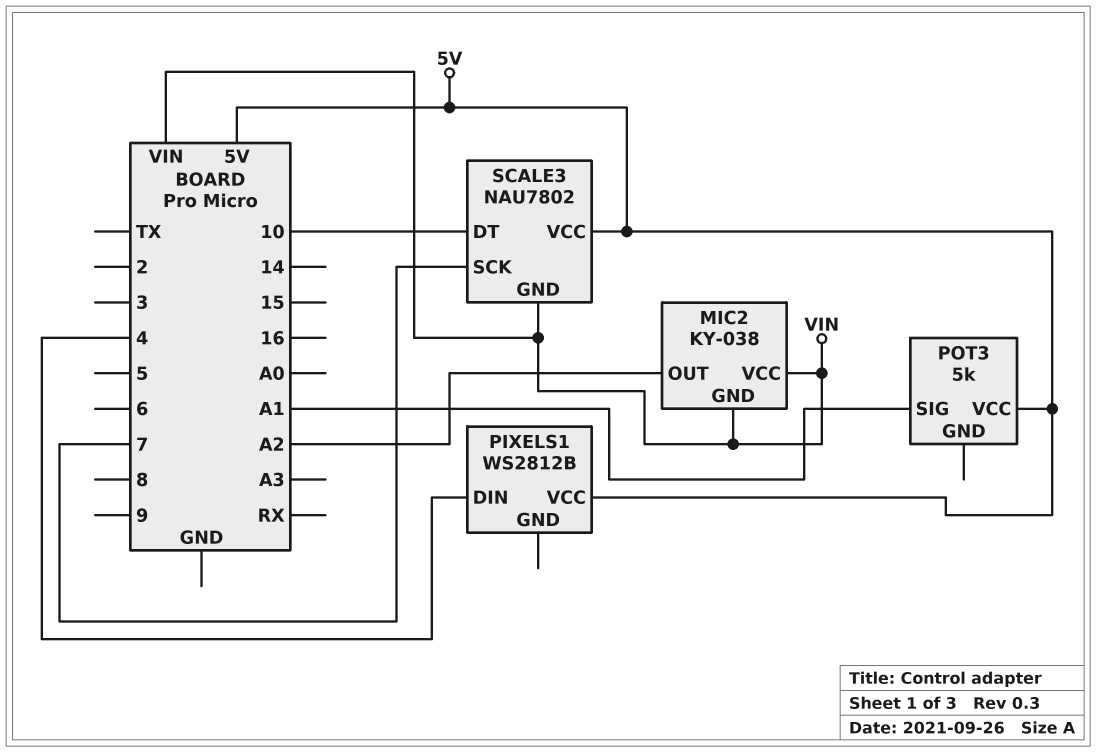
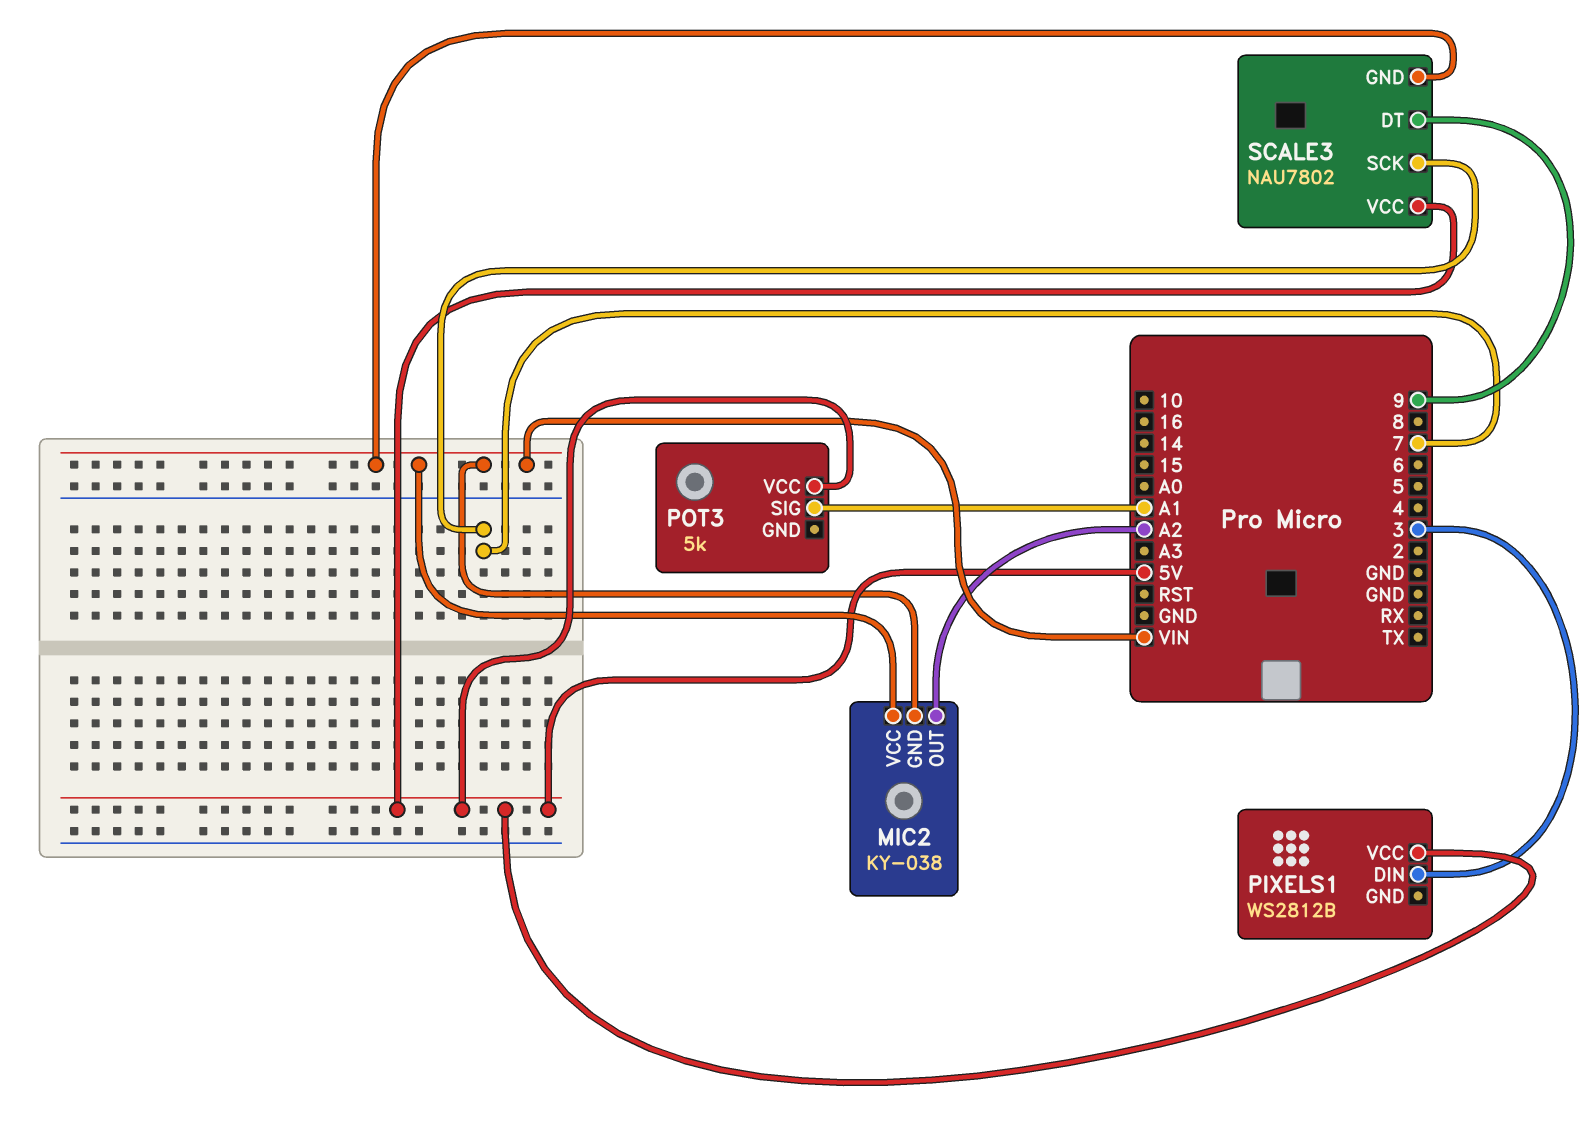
PIXELS1 pin DIN: 4 -> 3
SCALE3 pin DT: 10 -> 9

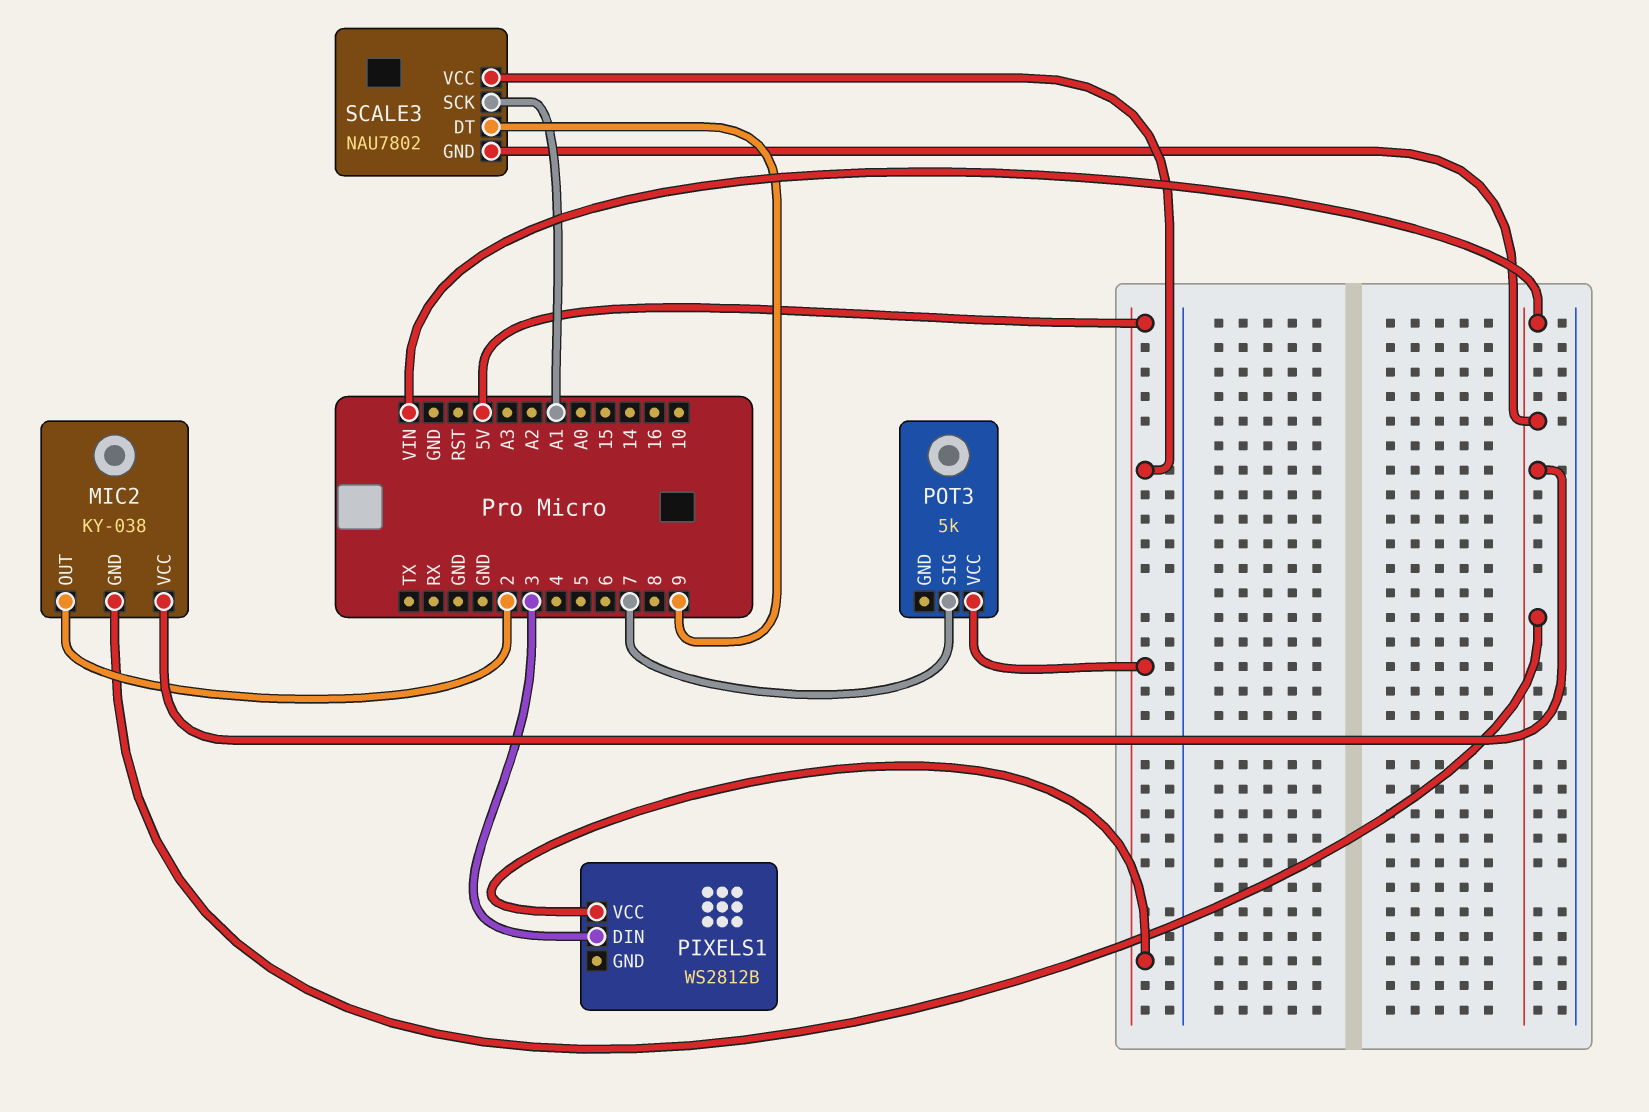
MIC2 pin OUT: A2 -> 2
POT3 pin SIG: A1 -> 7
SCALE3 pin SCK: 7 -> A1

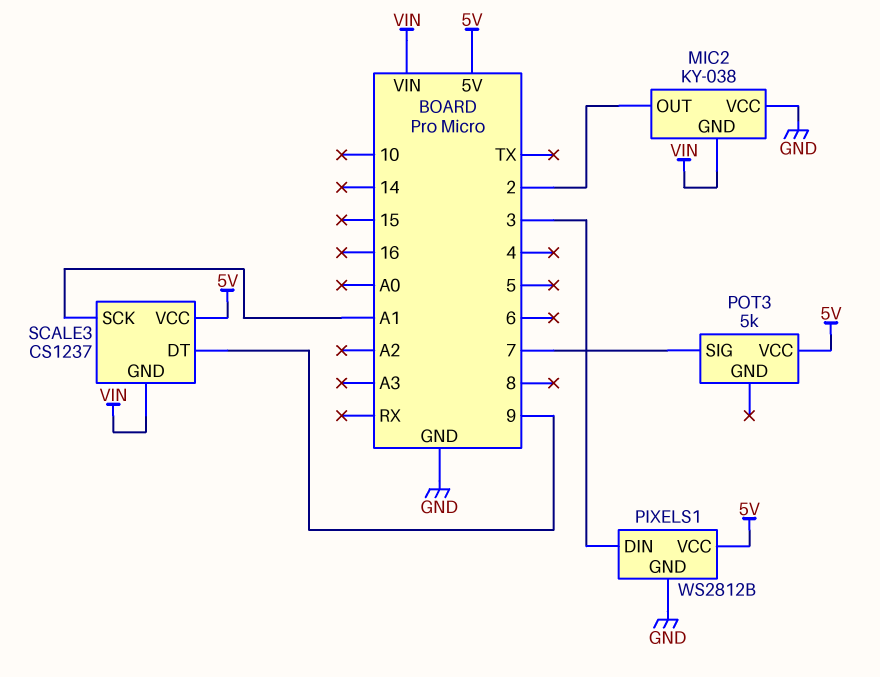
MIC2 pin VCC: VIN -> GND
PIXELS1 pin GND: none -> GND
SCALE3: NAU7802 -> CS1237

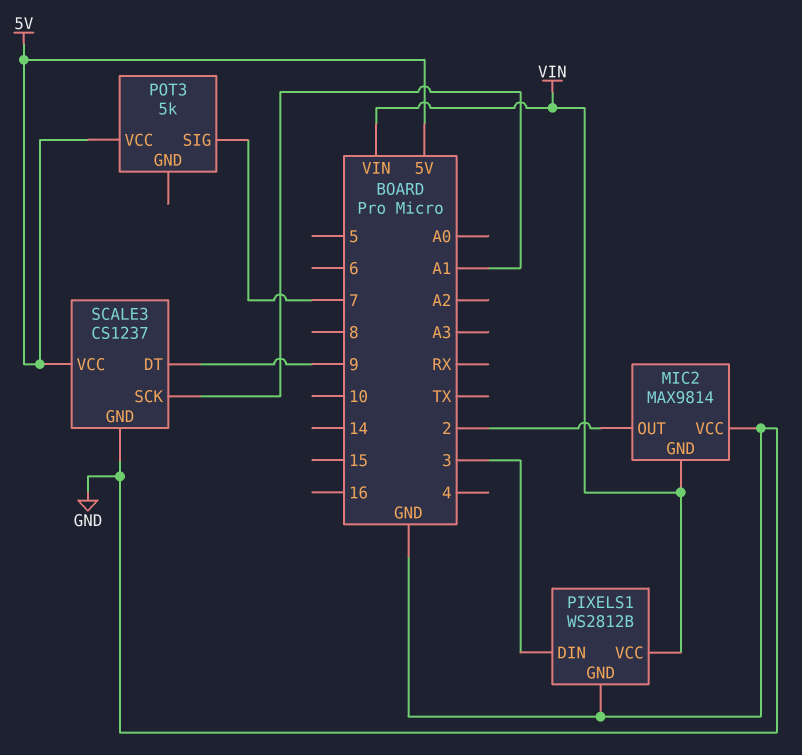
MIC2: KY-038 -> MAX9814
PIXELS1 pin VCC: 5V -> VIN
SCALE3 pin GND: VIN -> GND

